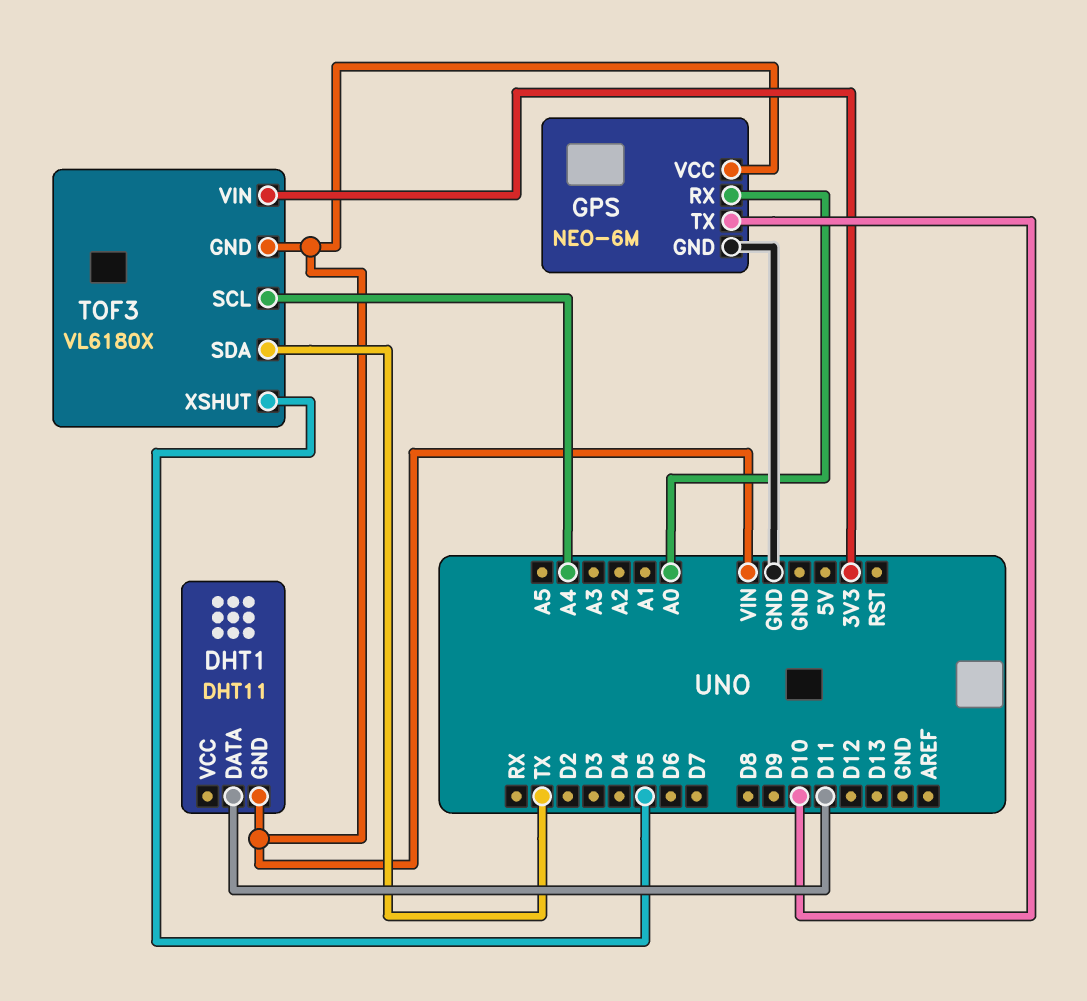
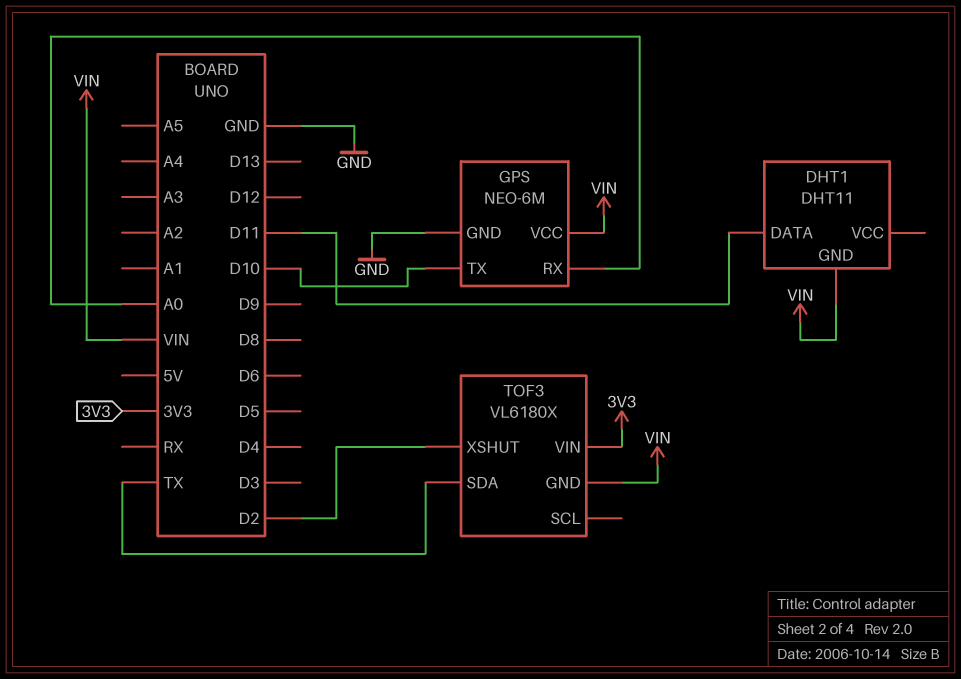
TOF3 pin SCL: A4 -> none
TOF3 pin XSHUT: D5 -> D2

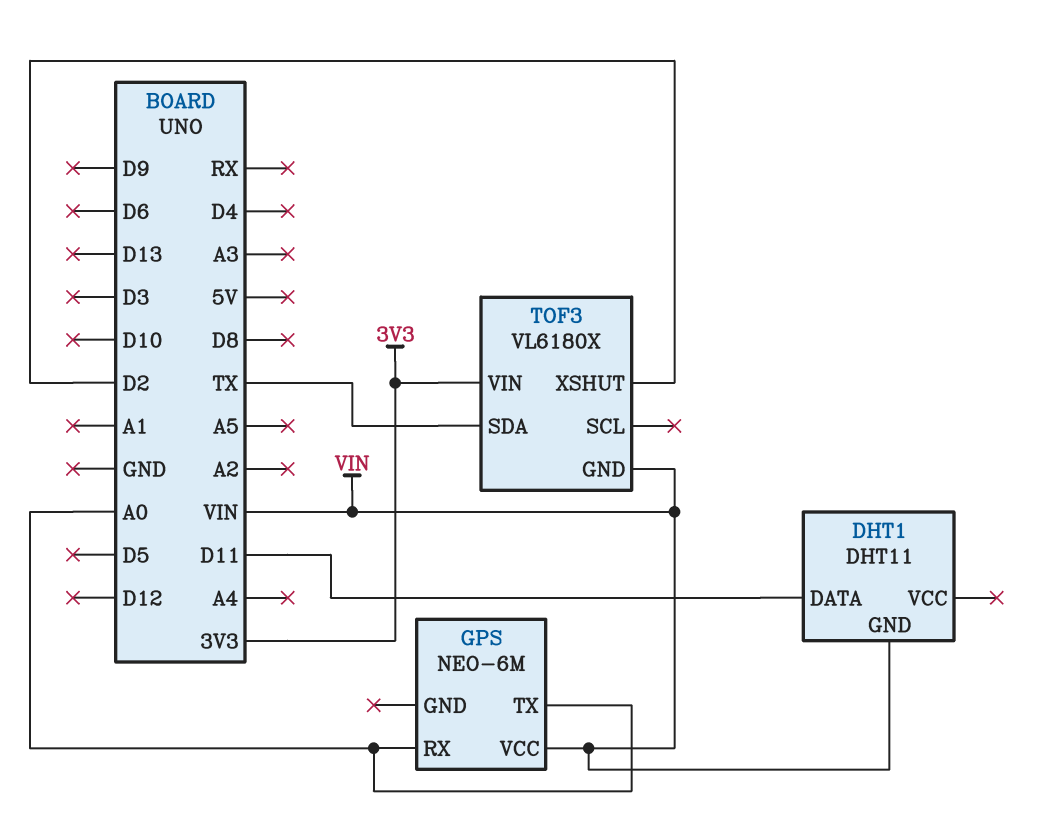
GPS pin GND: GND -> none
GPS pin TX: D10 -> A0

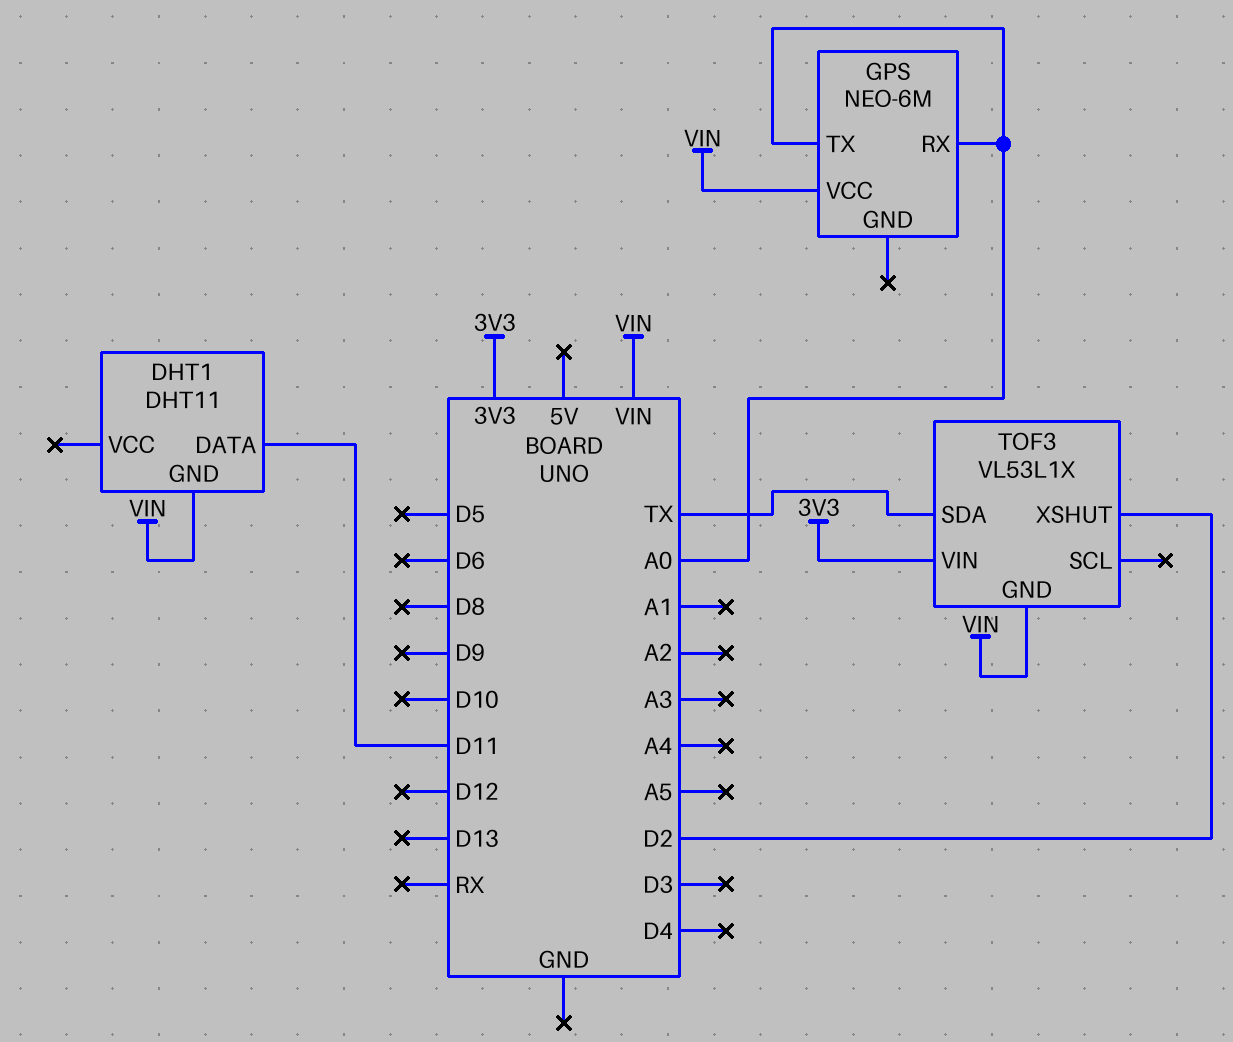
TOF3: VL6180X -> VL53L1X

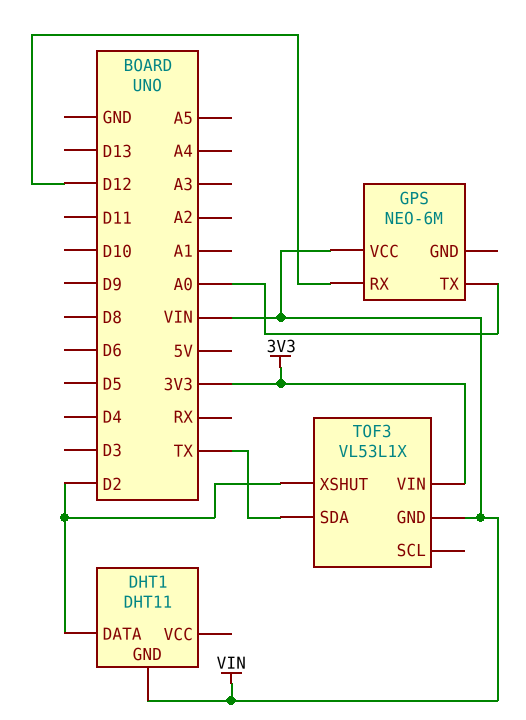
DHT1 pin DATA: D11 -> D2
GPS pin RX: A0 -> D12

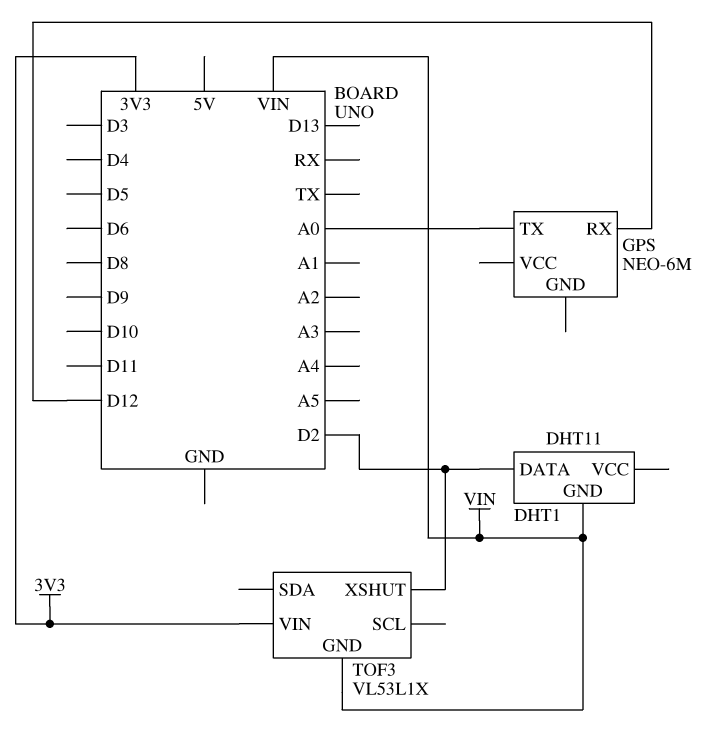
GPS pin VCC: VIN -> none
TOF3 pin SDA: TX -> none

